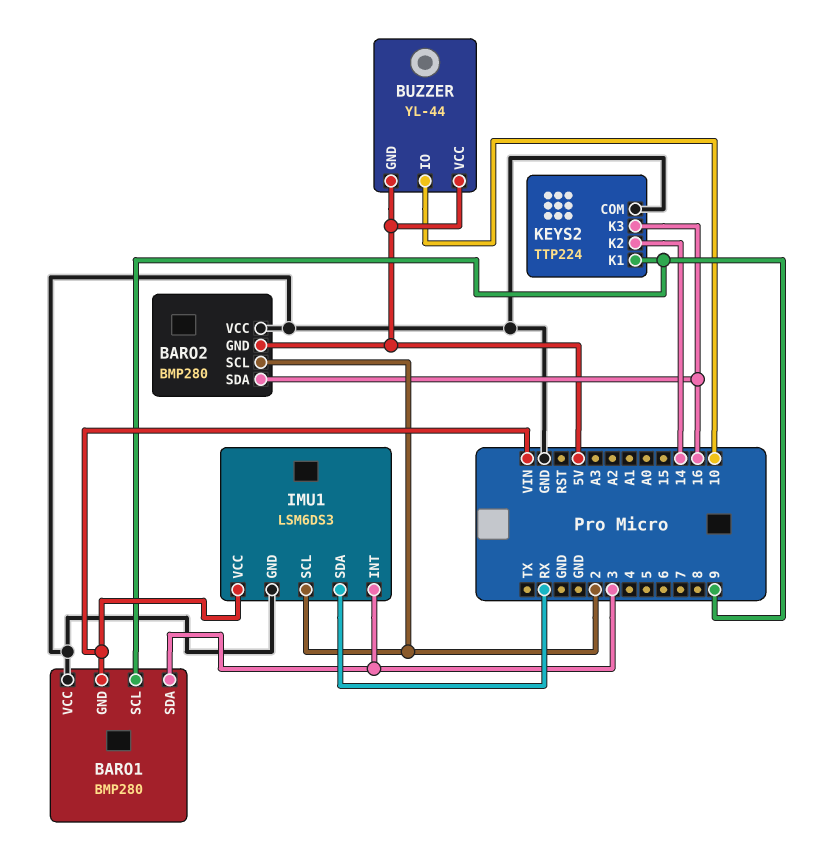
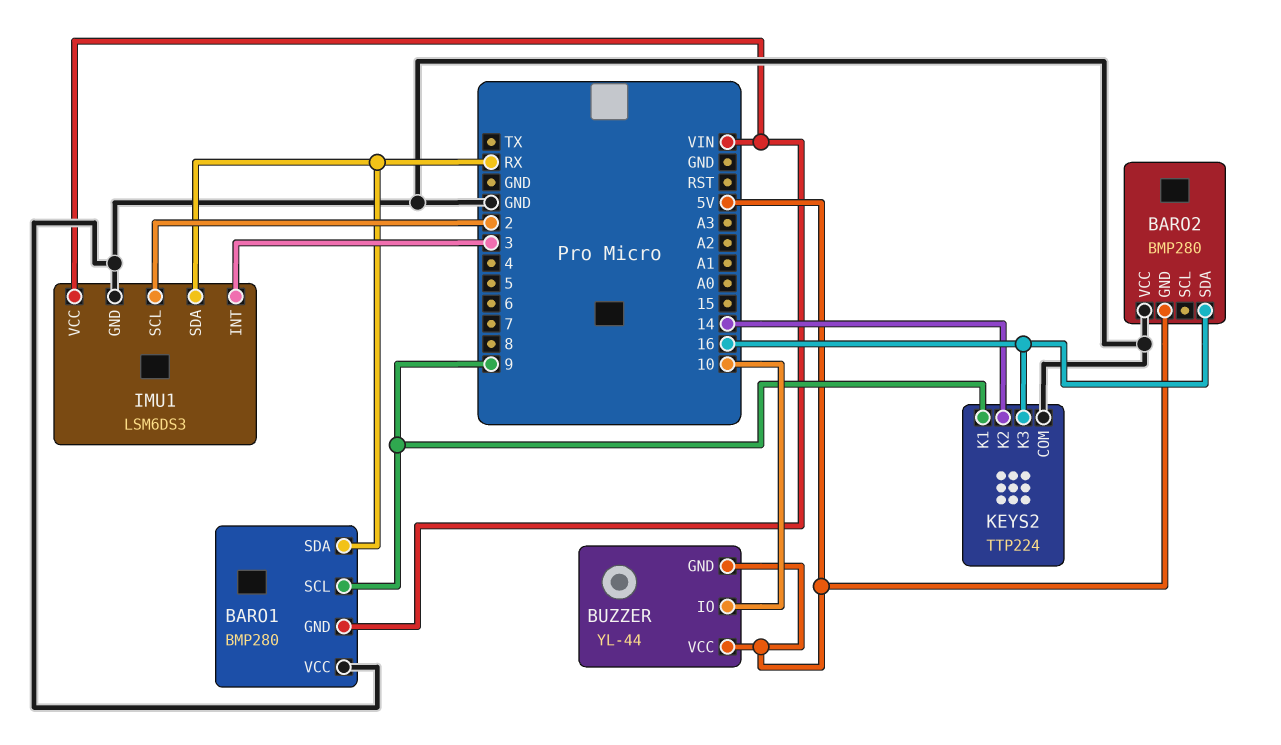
BARO1 pin SDA: 3 -> RX
BARO2 pin SCL: 2 -> none

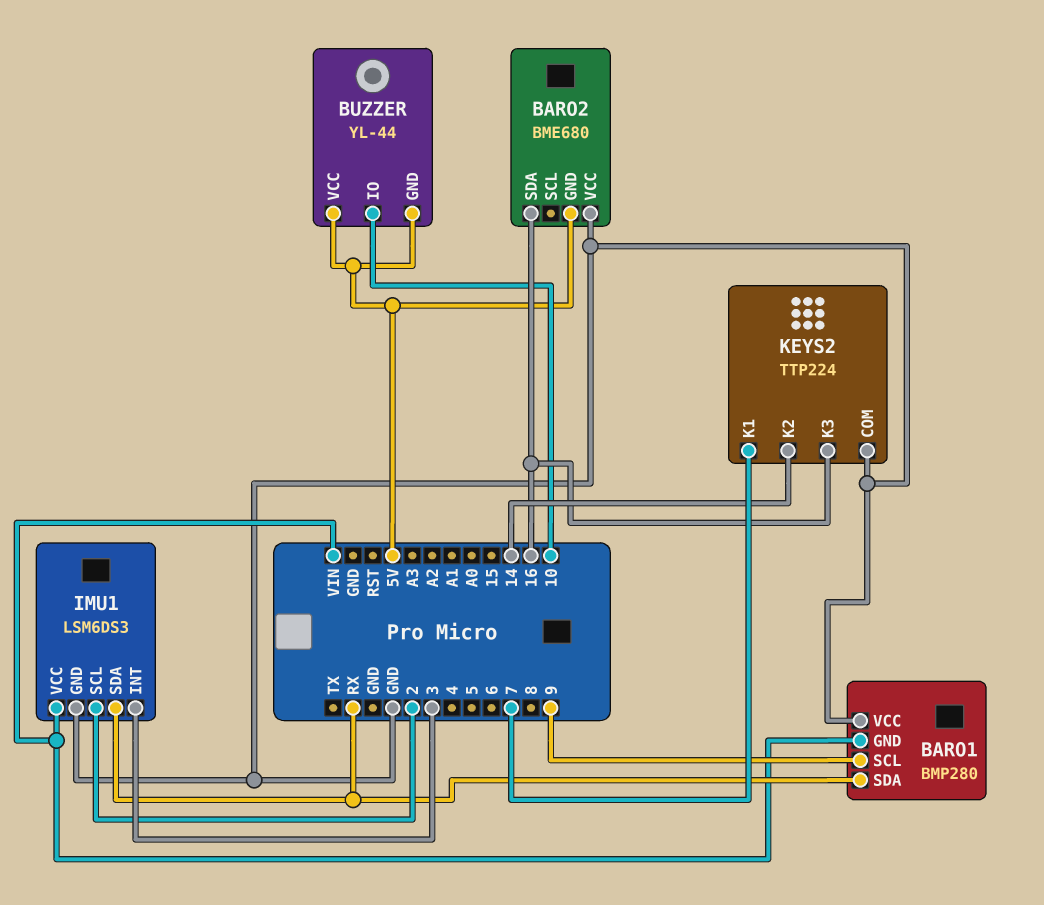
BARO2: BMP280 -> BME680
KEYS2 pin K1: 9 -> 7

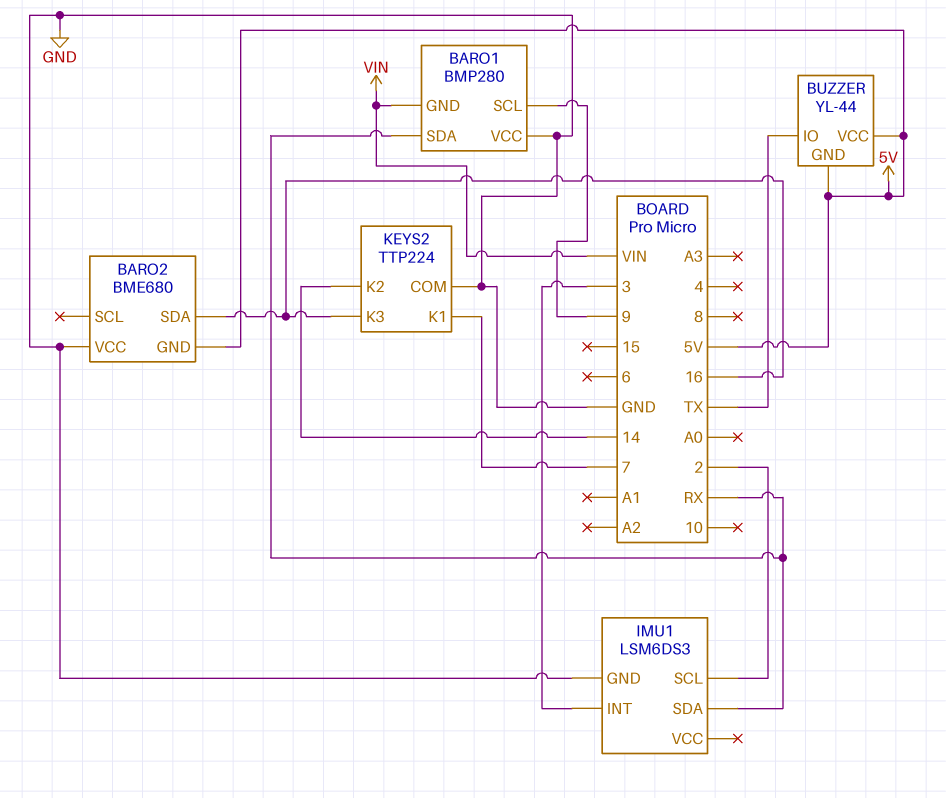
BUZZER pin IO: 10 -> TX
IMU1 pin VCC: VIN -> none

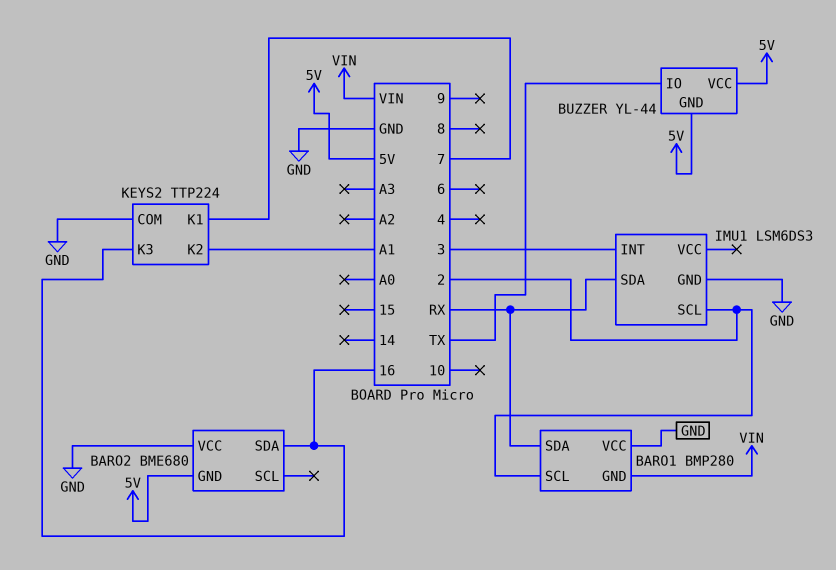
BARO1 pin SCL: 9 -> 2
KEYS2 pin K2: 14 -> A1

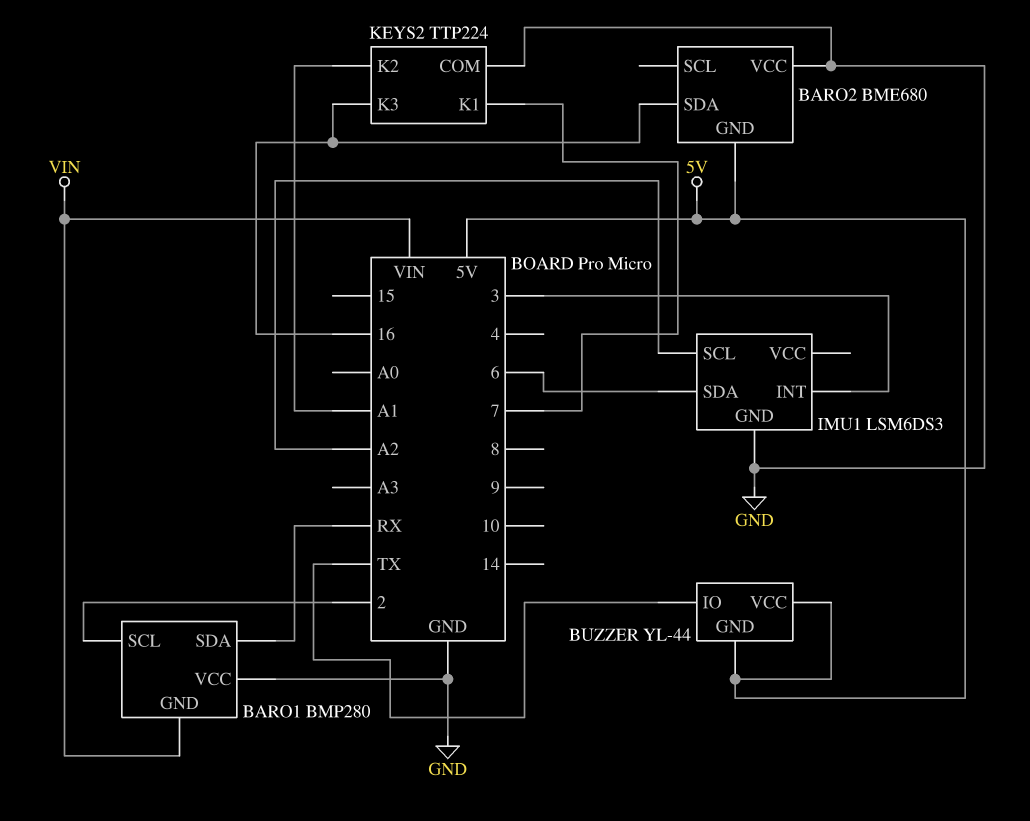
IMU1 pin SCL: 2 -> A2
IMU1 pin SDA: RX -> 6

